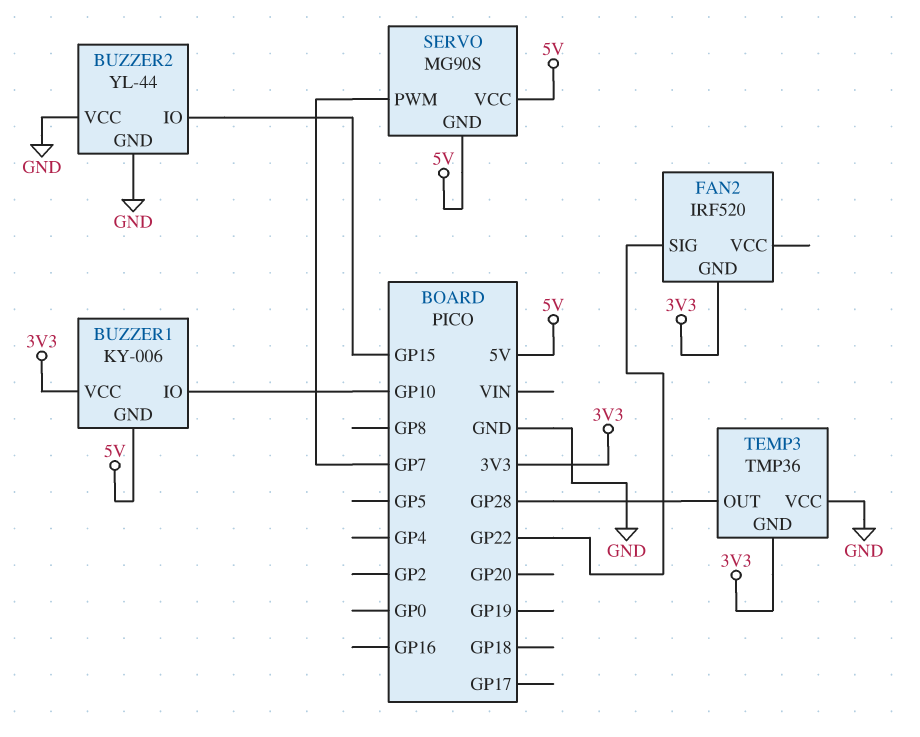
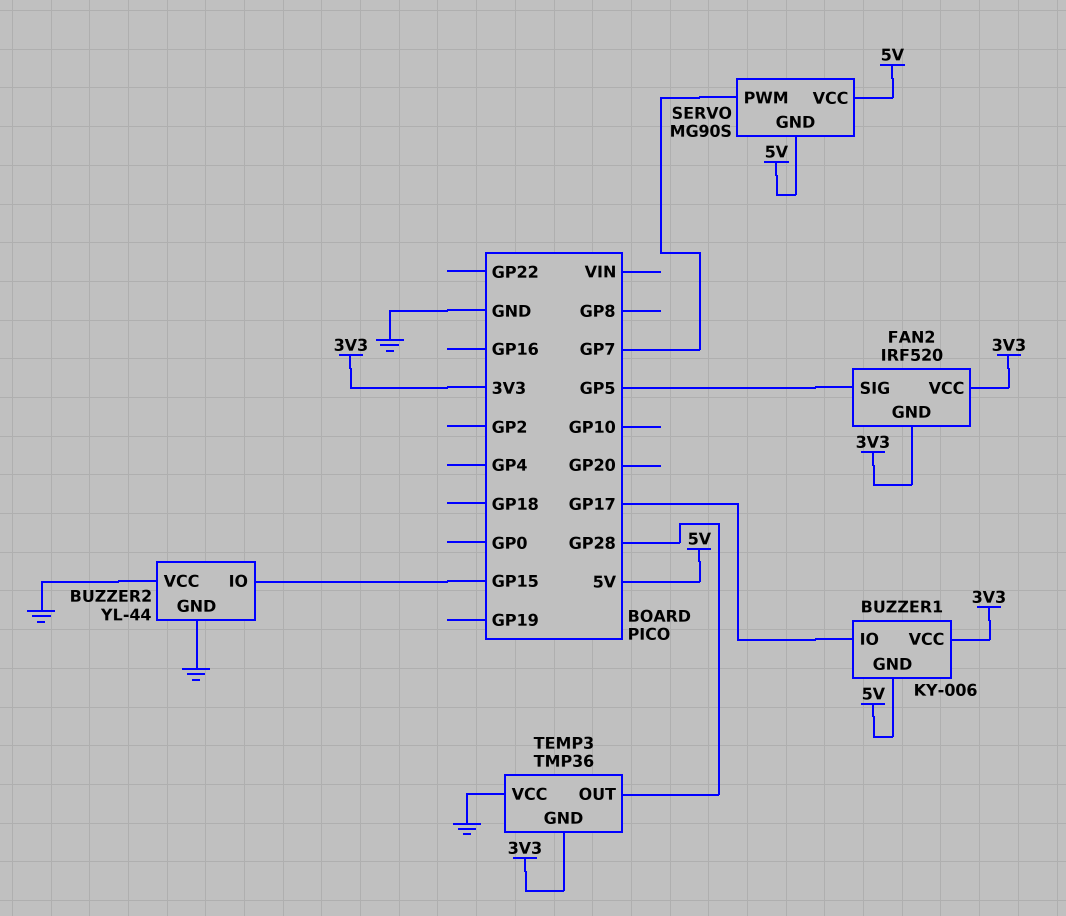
BUZZER1 pin IO: GP10 -> GP17
FAN2 pin SIG: GP22 -> GP5
FAN2 pin VCC: none -> 3V3

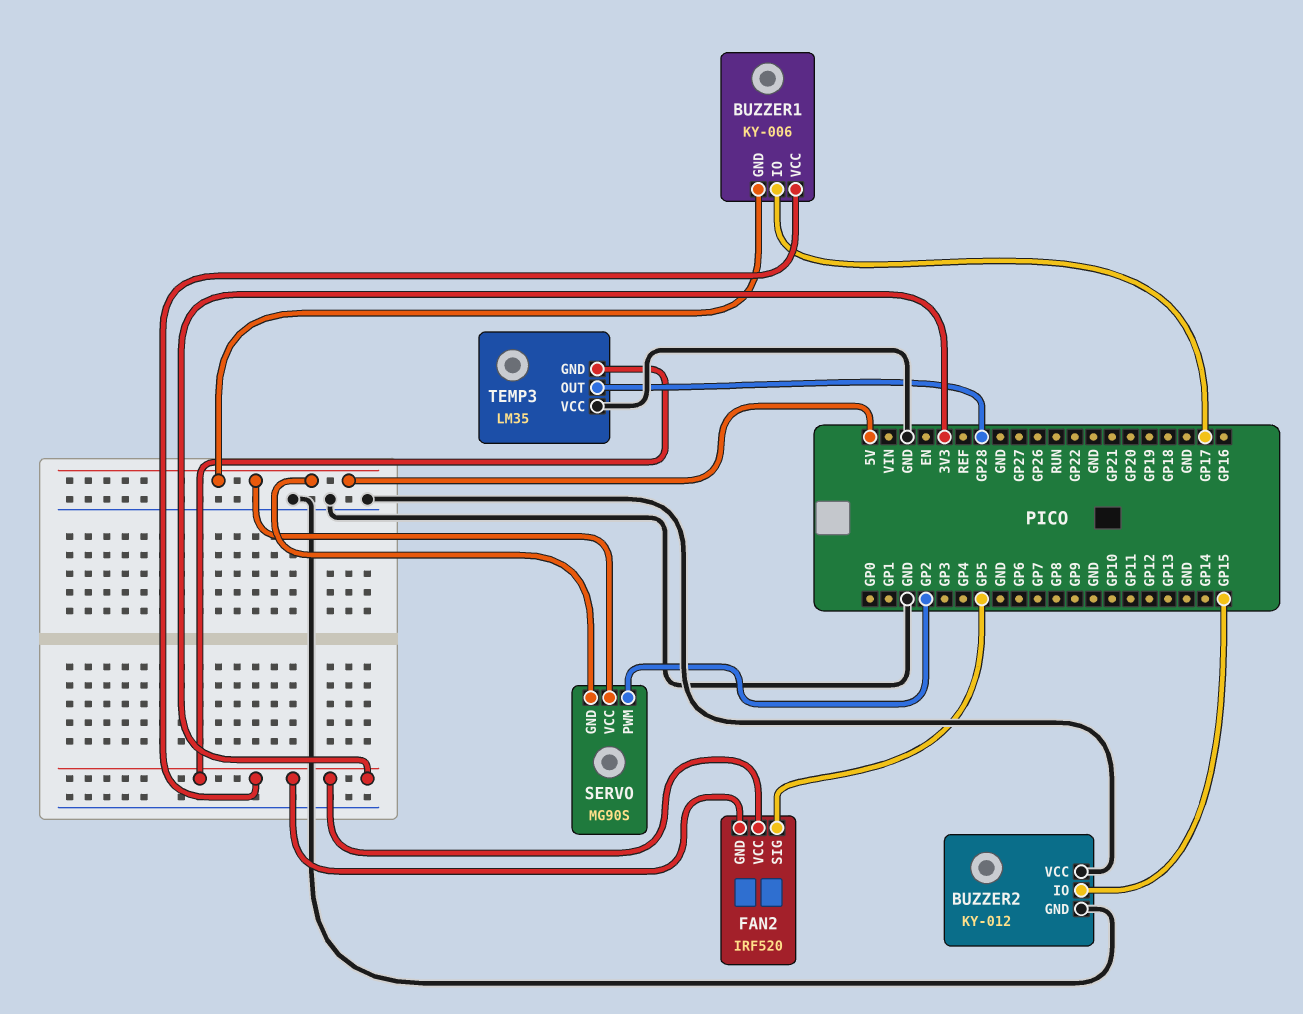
BUZZER2: YL-44 -> KY-012
SERVO pin PWM: GP7 -> GP2
TEMP3: TMP36 -> LM35

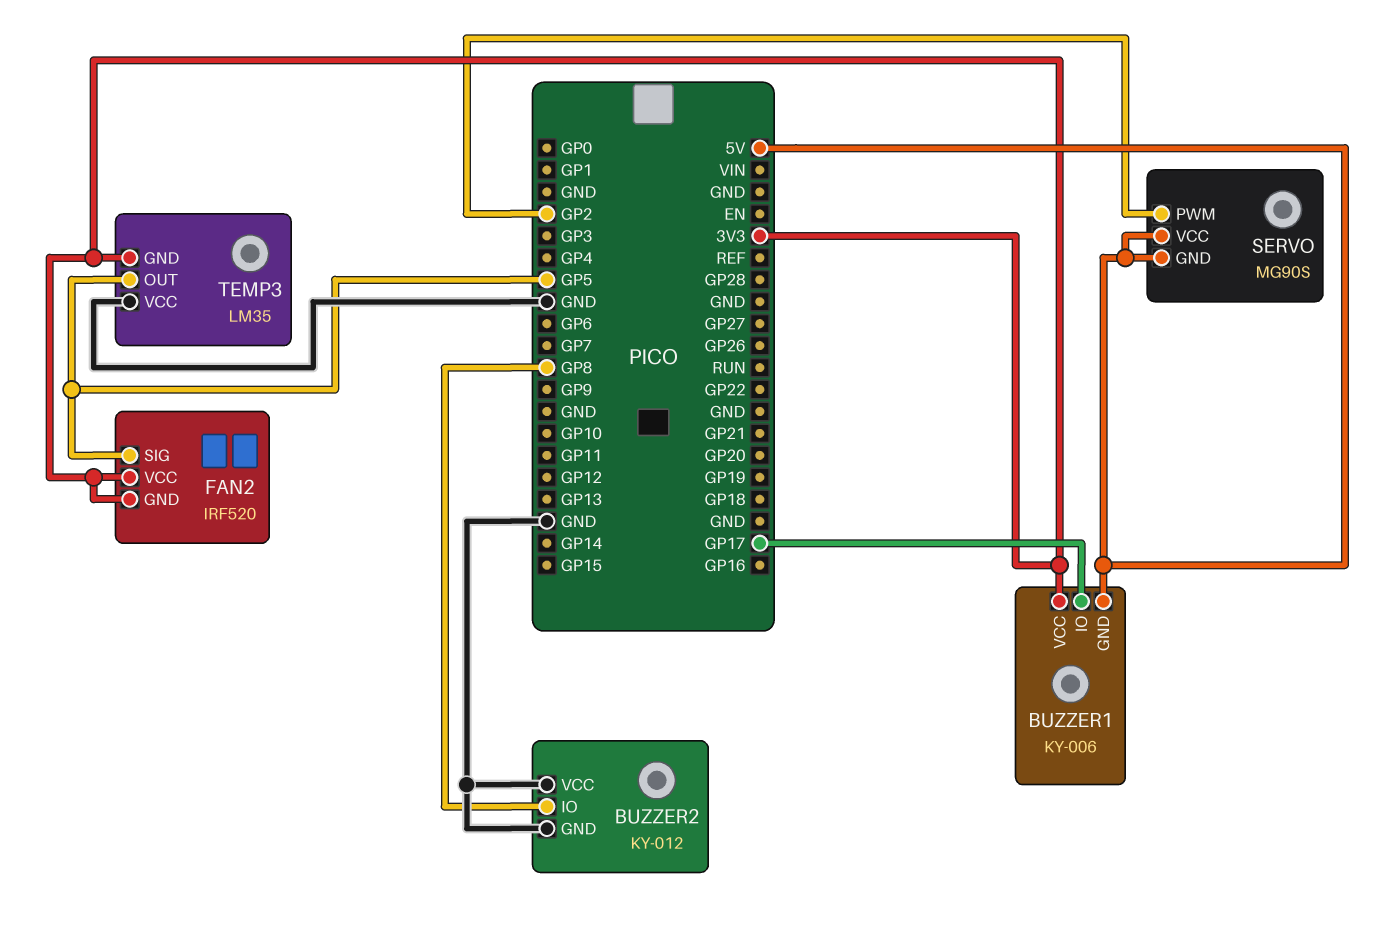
BUZZER2 pin IO: GP15 -> GP8
TEMP3 pin OUT: GP28 -> GP5

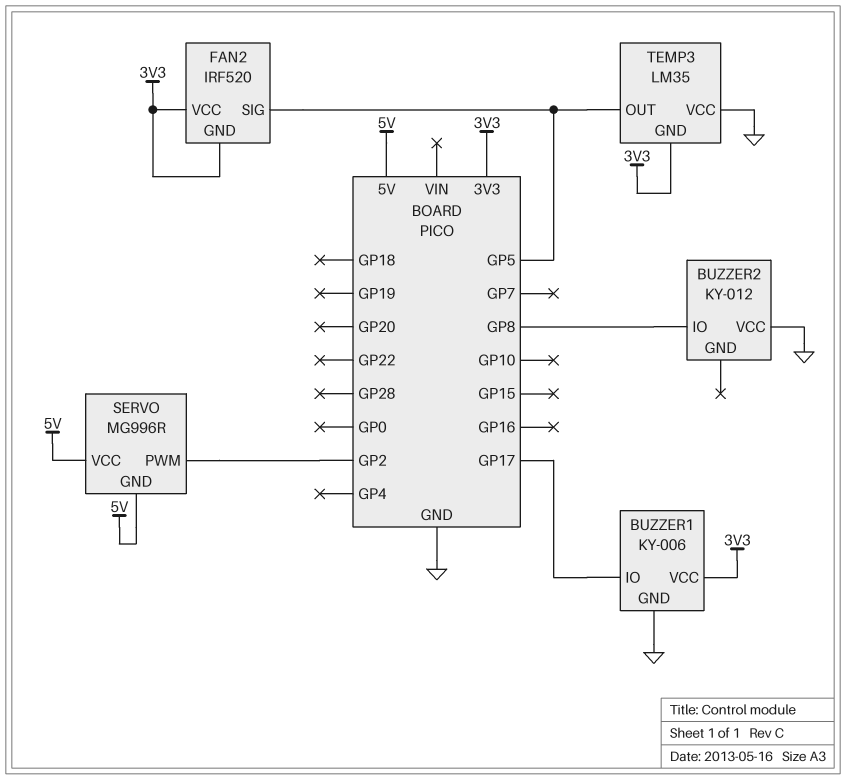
BUZZER1 pin GND: 5V -> GND
BUZZER2 pin GND: GND -> none
SERVO: MG90S -> MG996R

